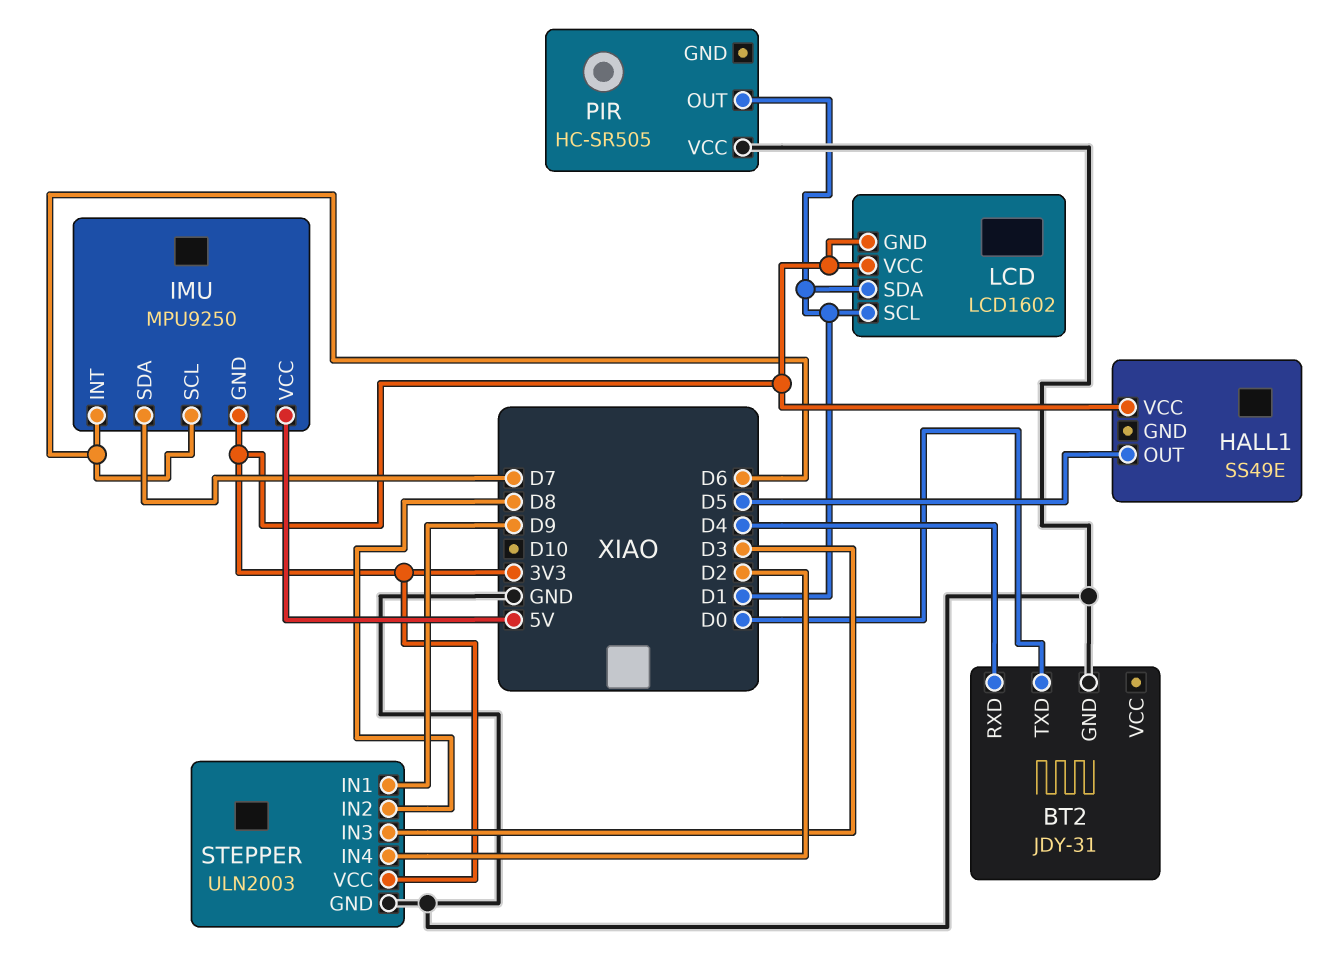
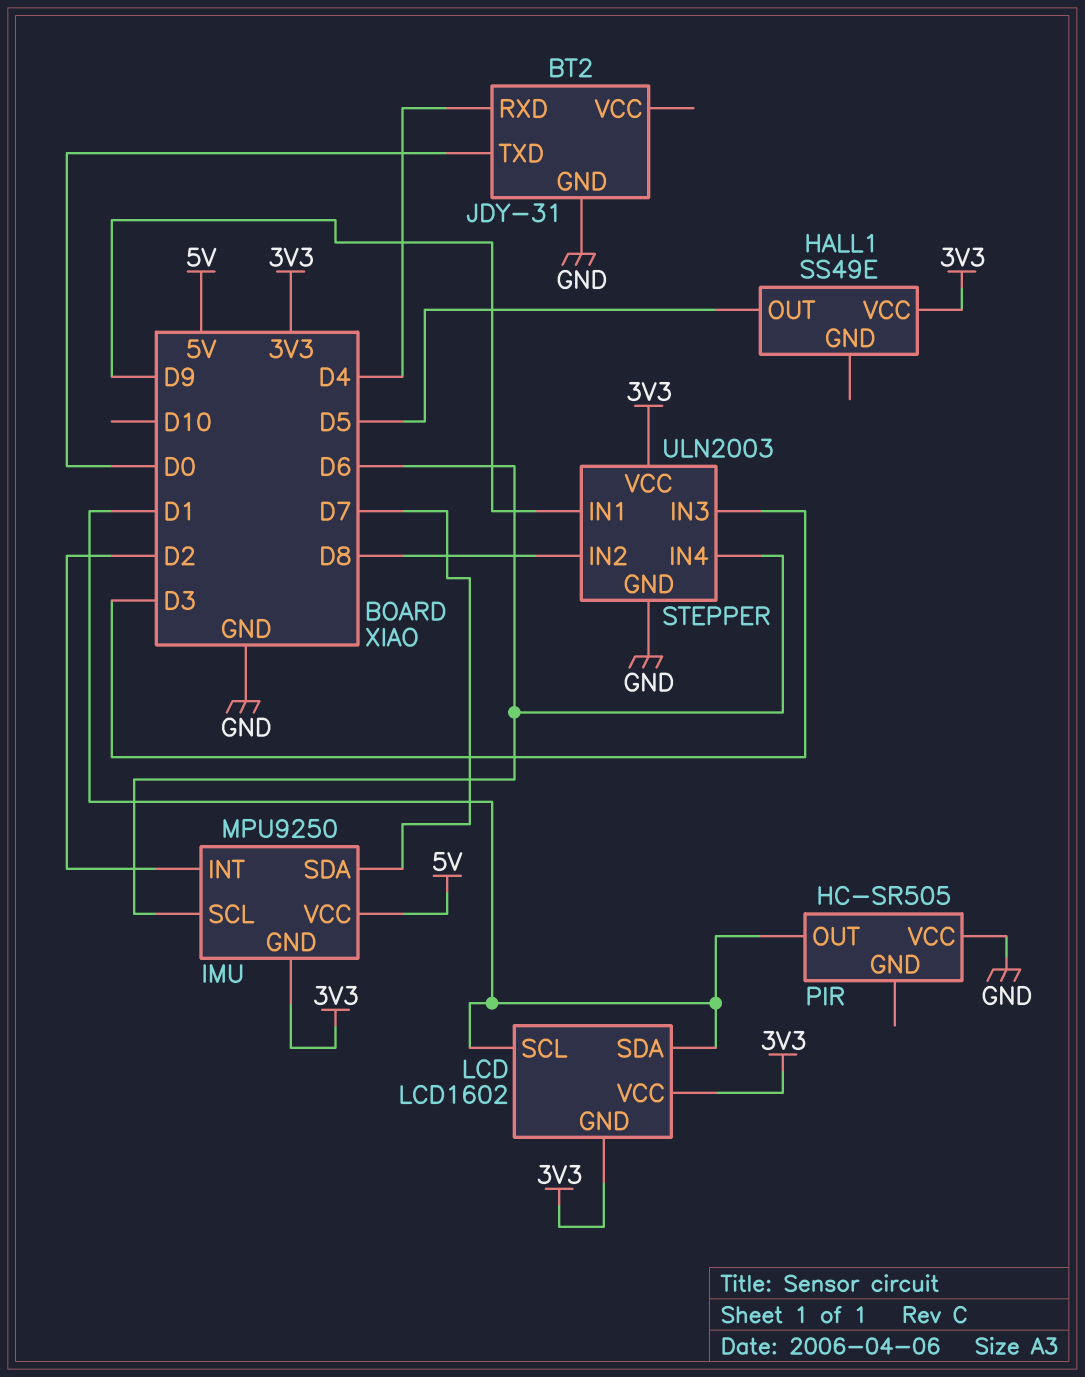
IMU pin INT: D6 -> D2
STEPPER pin IN4: D2 -> D6

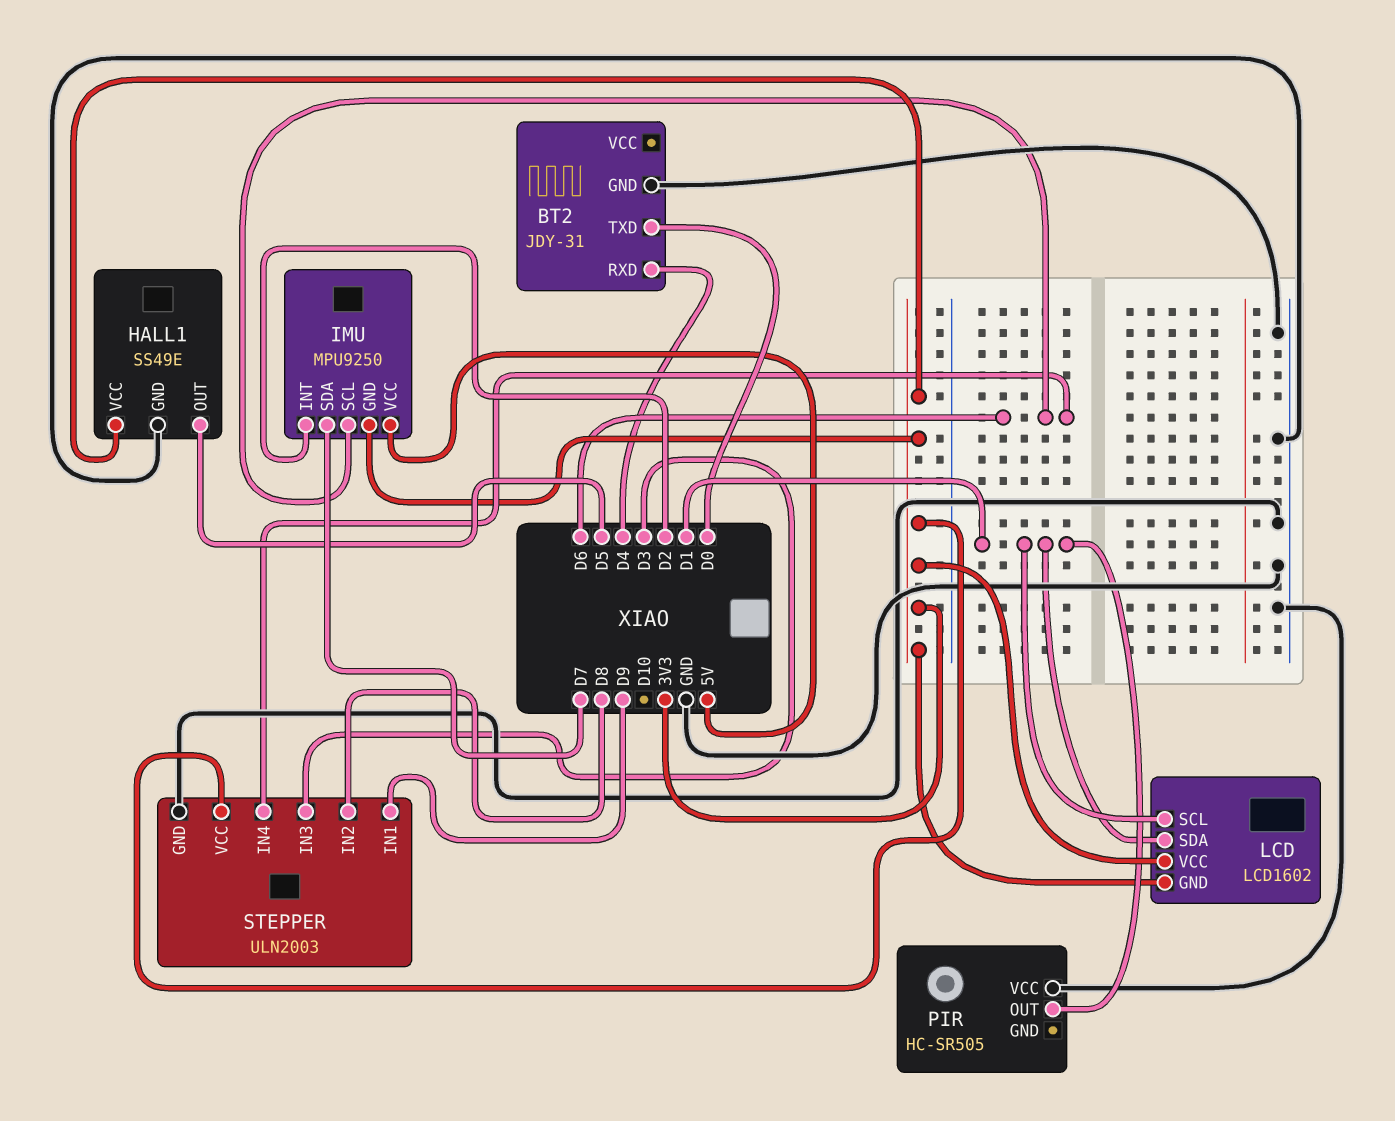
HALL1 pin GND: none -> GND

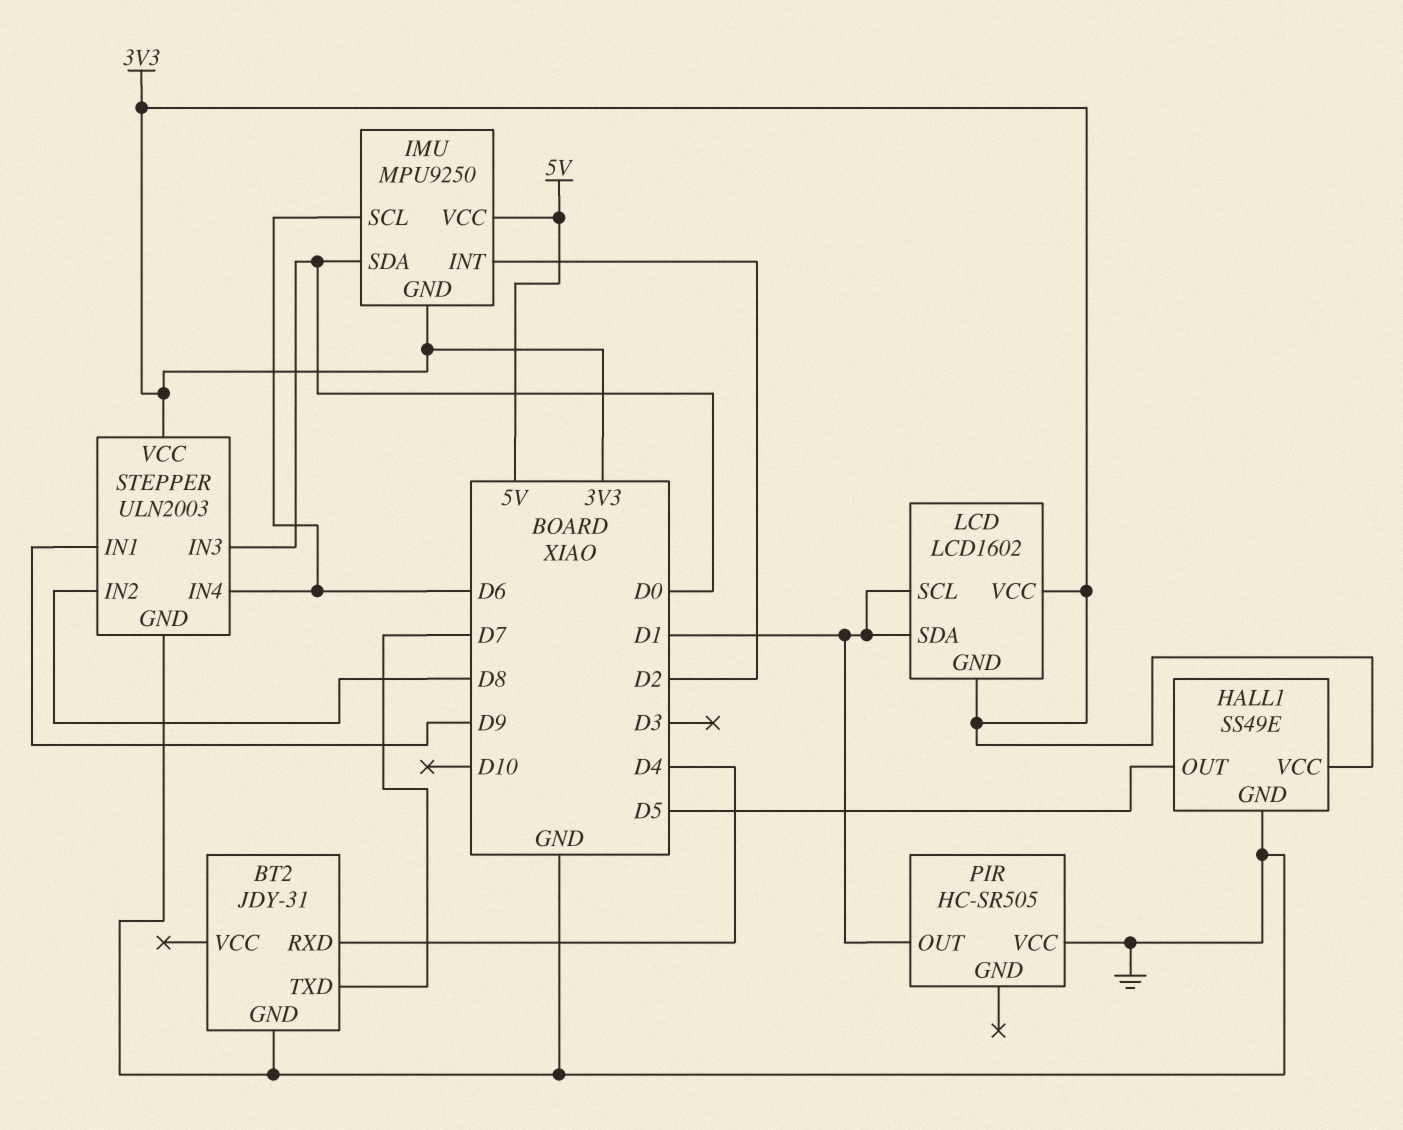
BT2 pin TXD: D0 -> D7
IMU pin SDA: D7 -> D0
STEPPER pin IN3: D3 -> D0

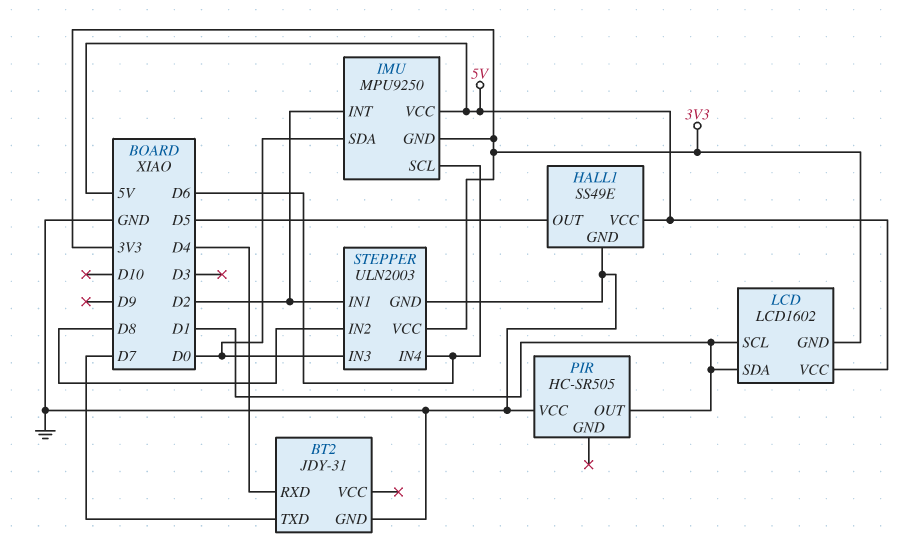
HALL1 pin VCC: 3V3 -> 5V
LCD pin VCC: 3V3 -> 5V
STEPPER pin IN1: D9 -> D2

